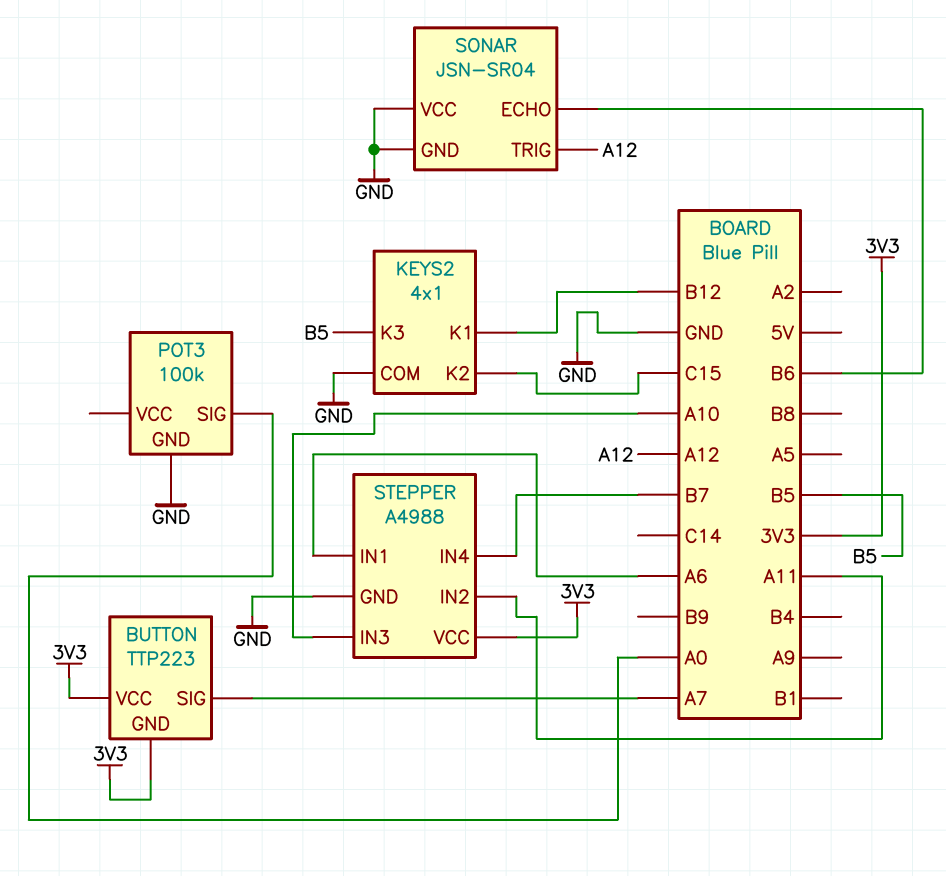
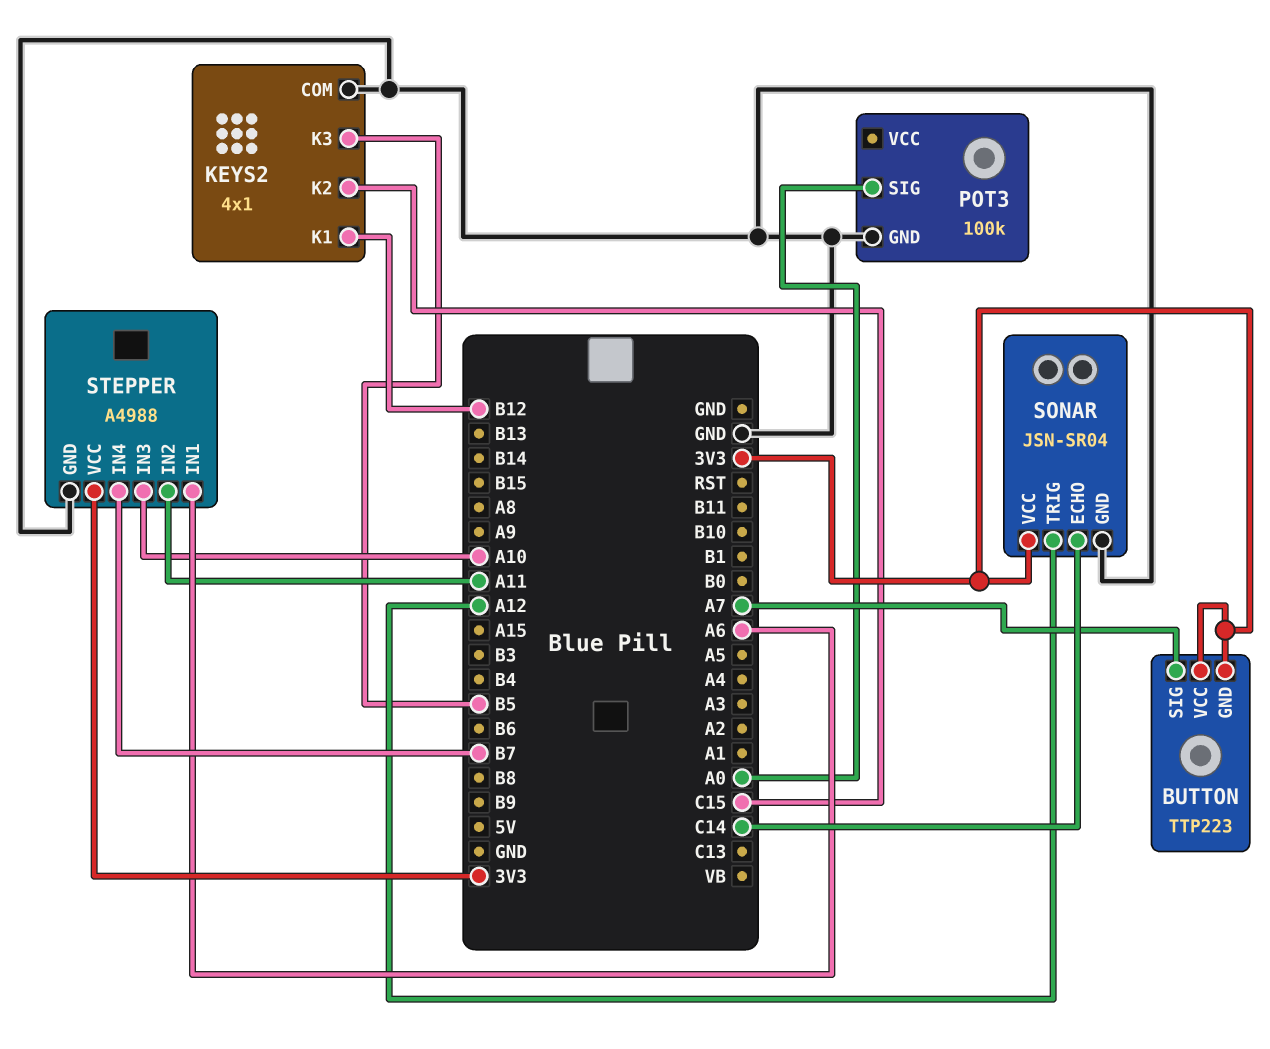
SONAR pin ECHO: B6 -> C14
SONAR pin VCC: GND -> 3V3

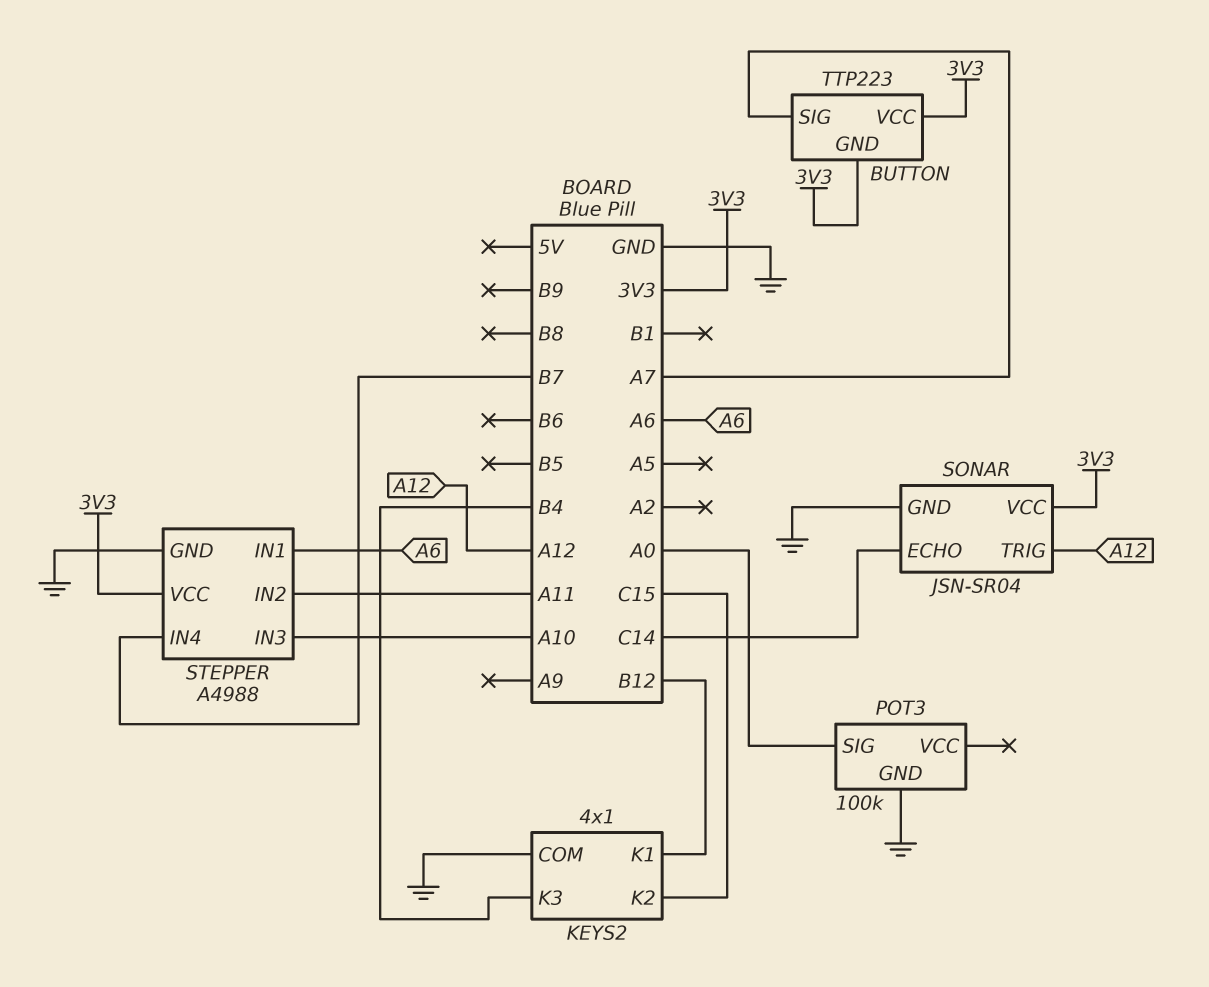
KEYS2 pin K3: B5 -> B4

